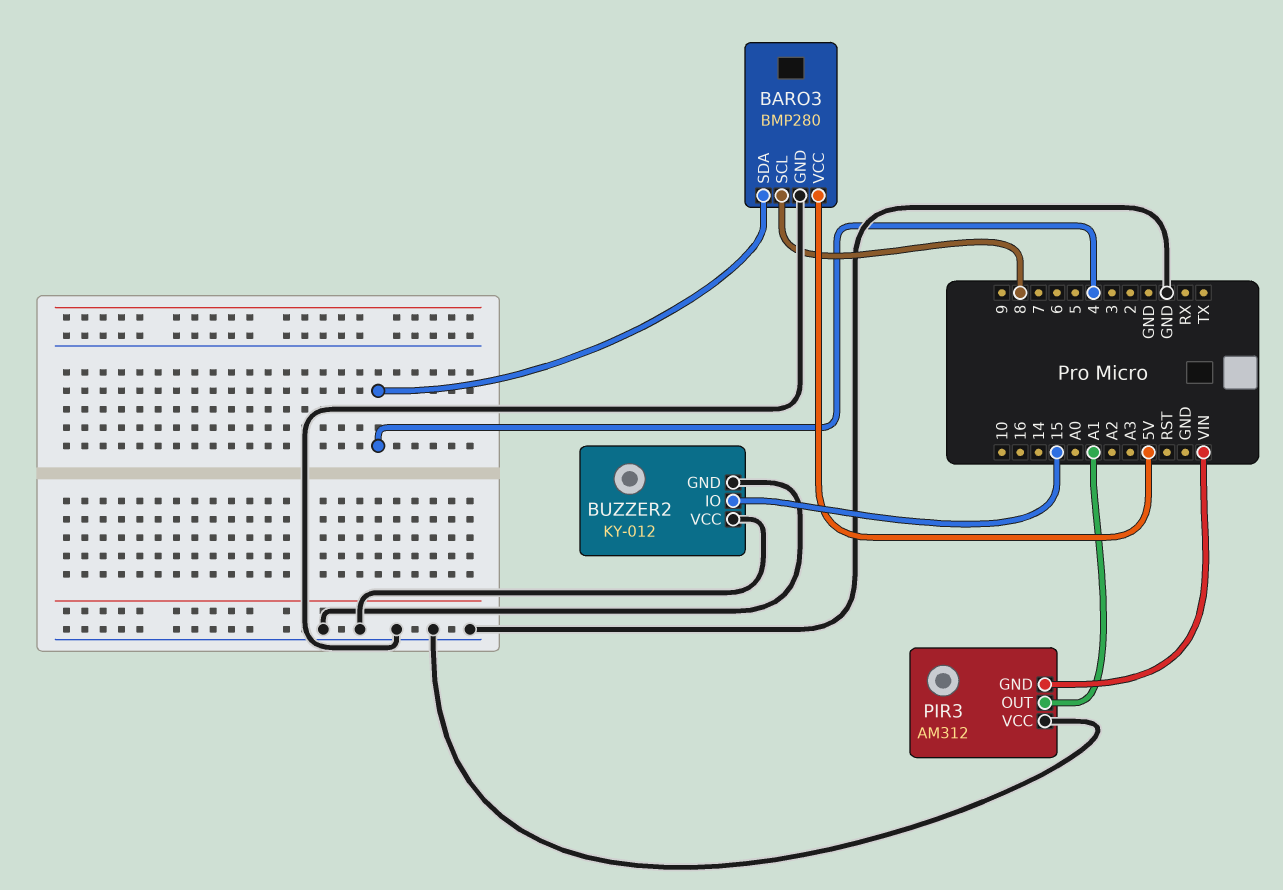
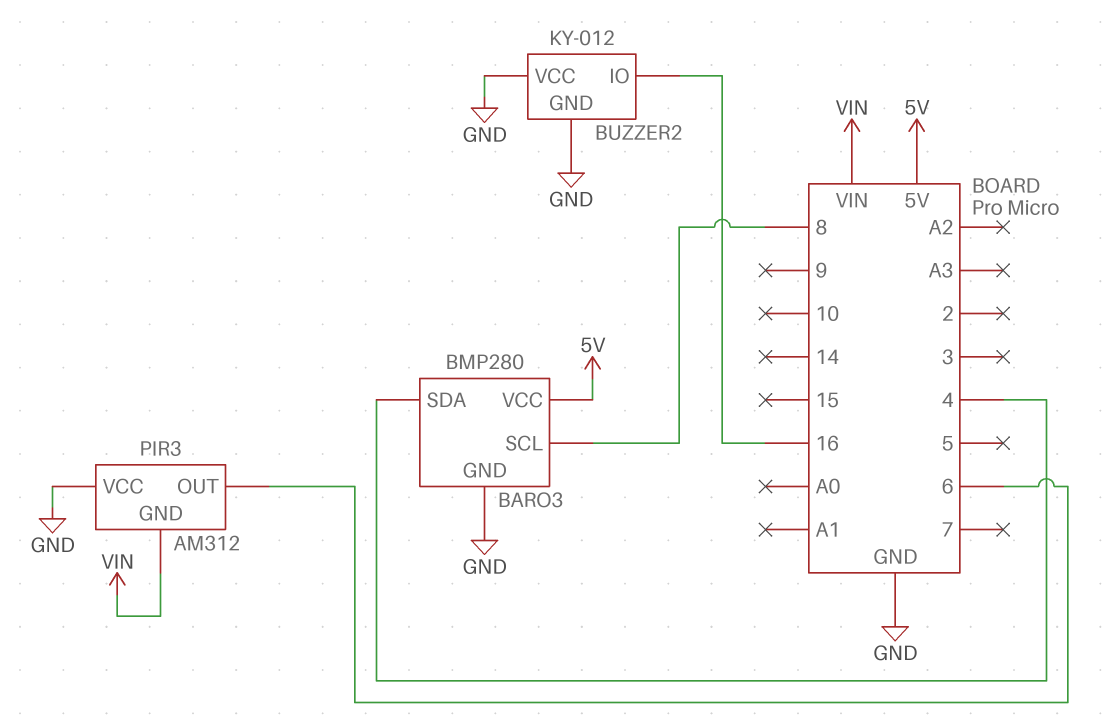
BUZZER2 pin IO: 15 -> 16
PIR3 pin OUT: A1 -> 6

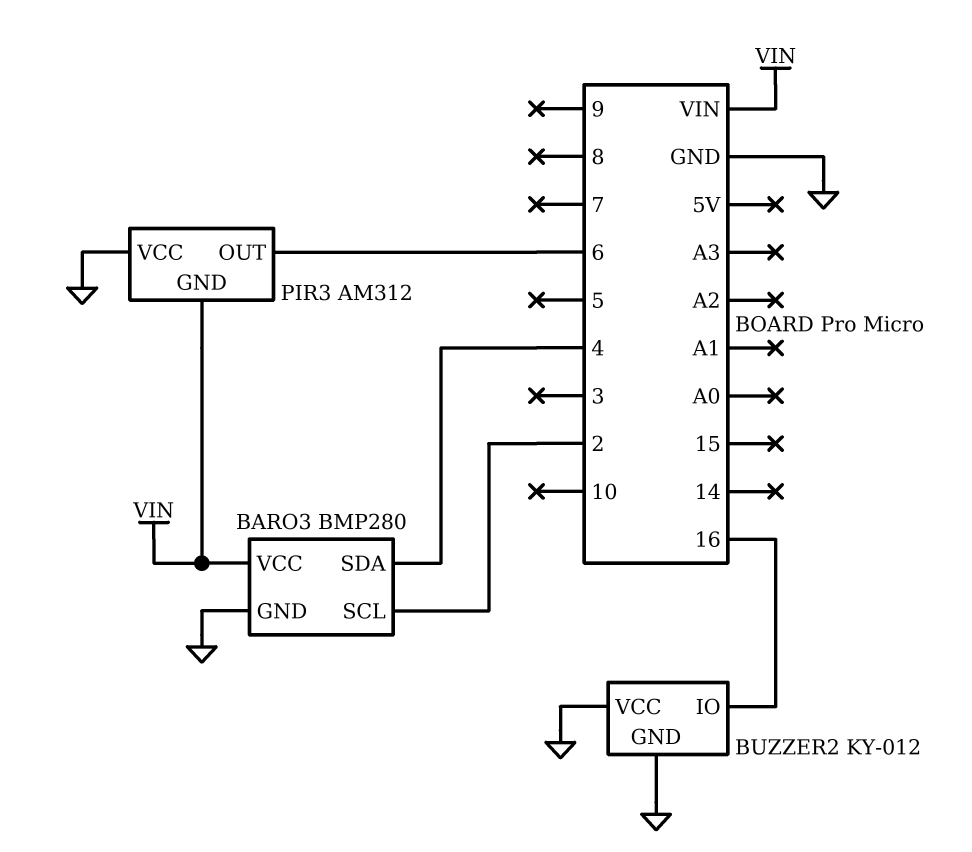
BARO3 pin SCL: 8 -> 2
BARO3 pin VCC: 5V -> VIN

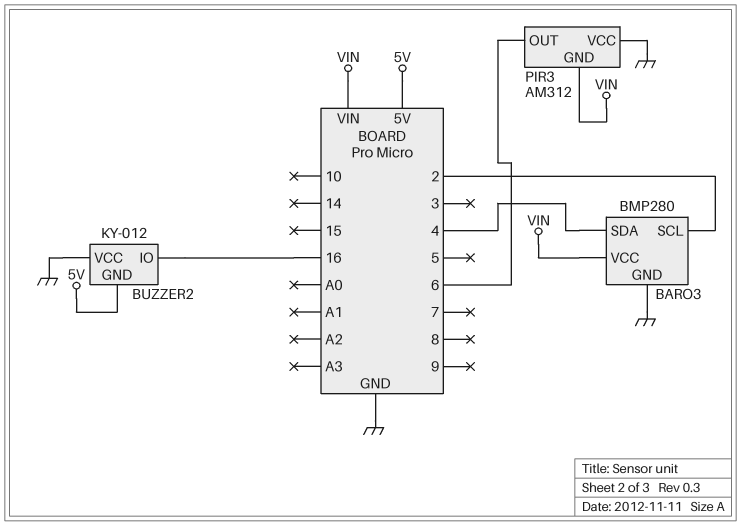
BUZZER2 pin GND: GND -> 5V

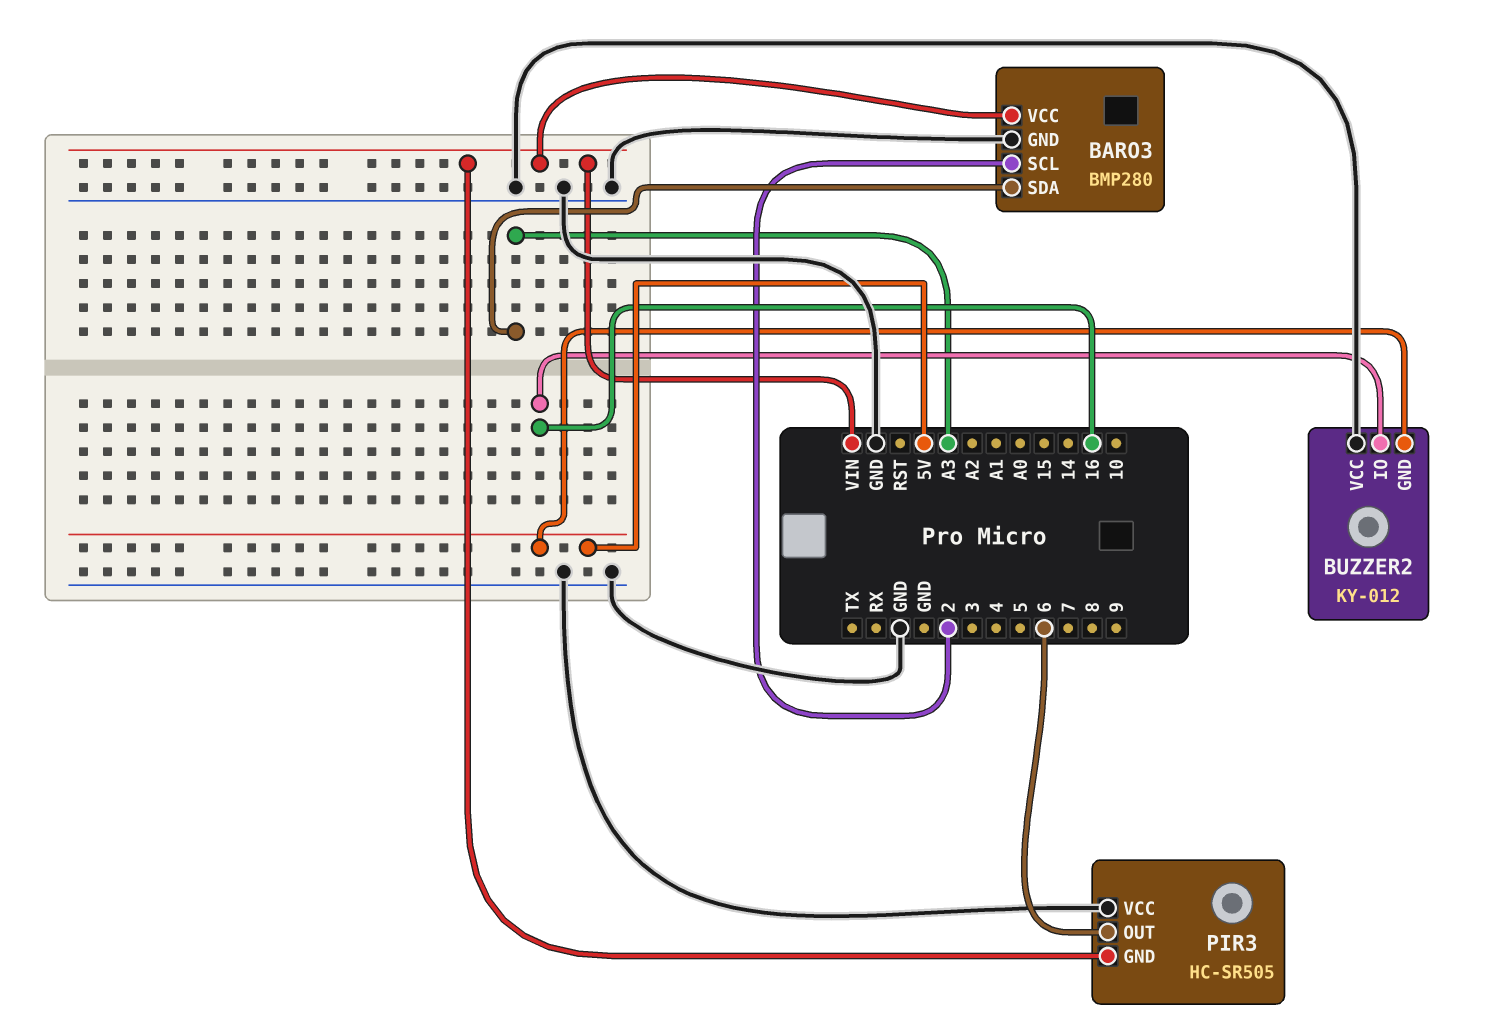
BARO3 pin SDA: 4 -> A3
PIR3: AM312 -> HC-SR505

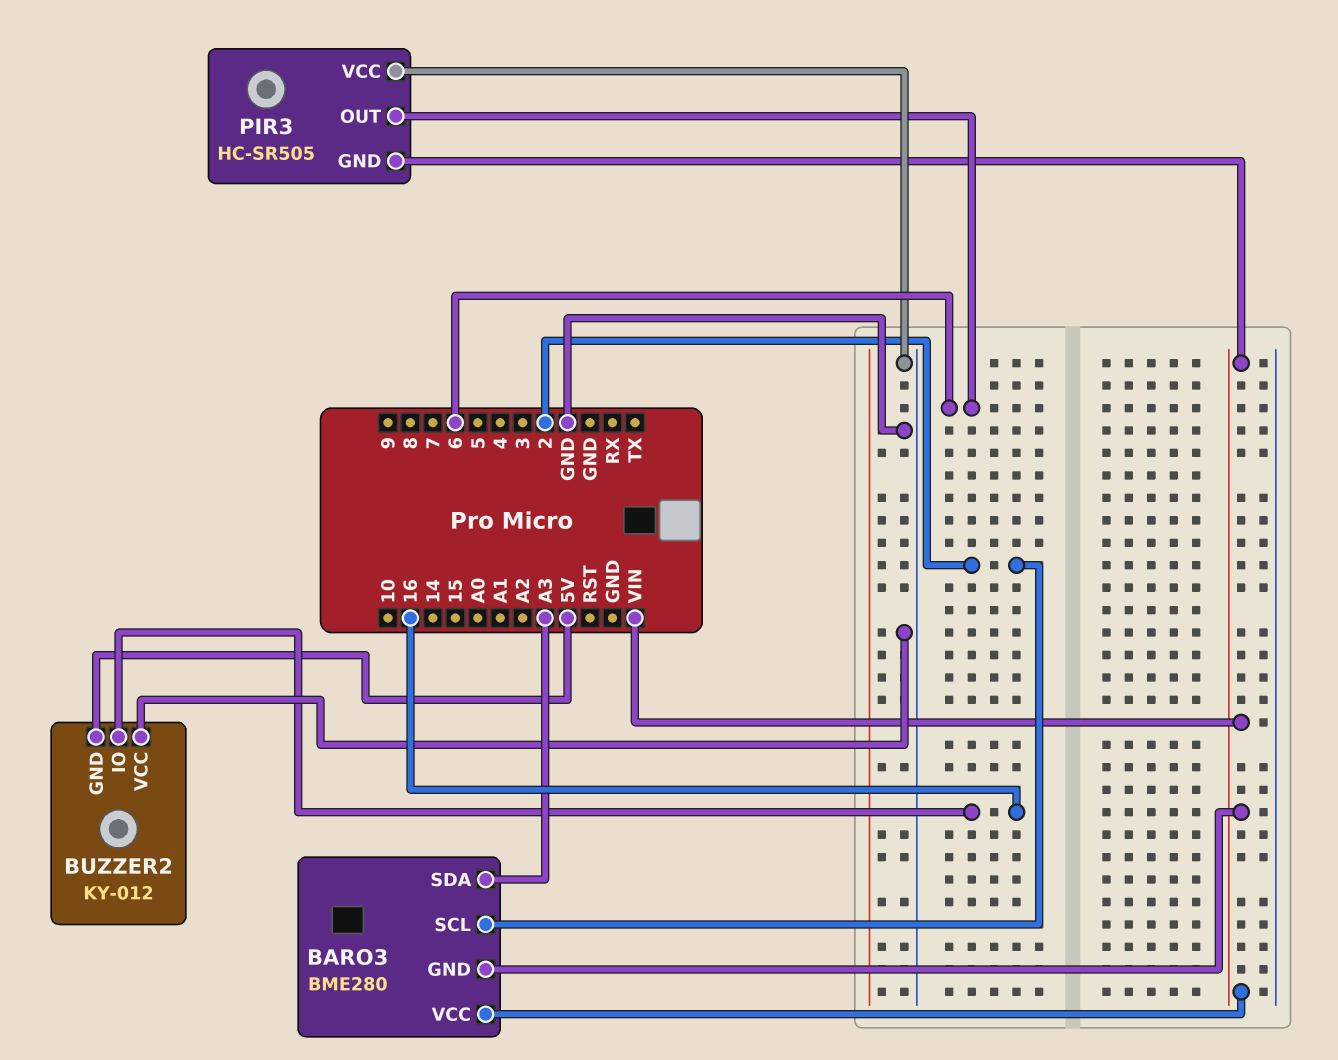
BARO3: BMP280 -> BME280
BARO3 pin GND: GND -> VIN

